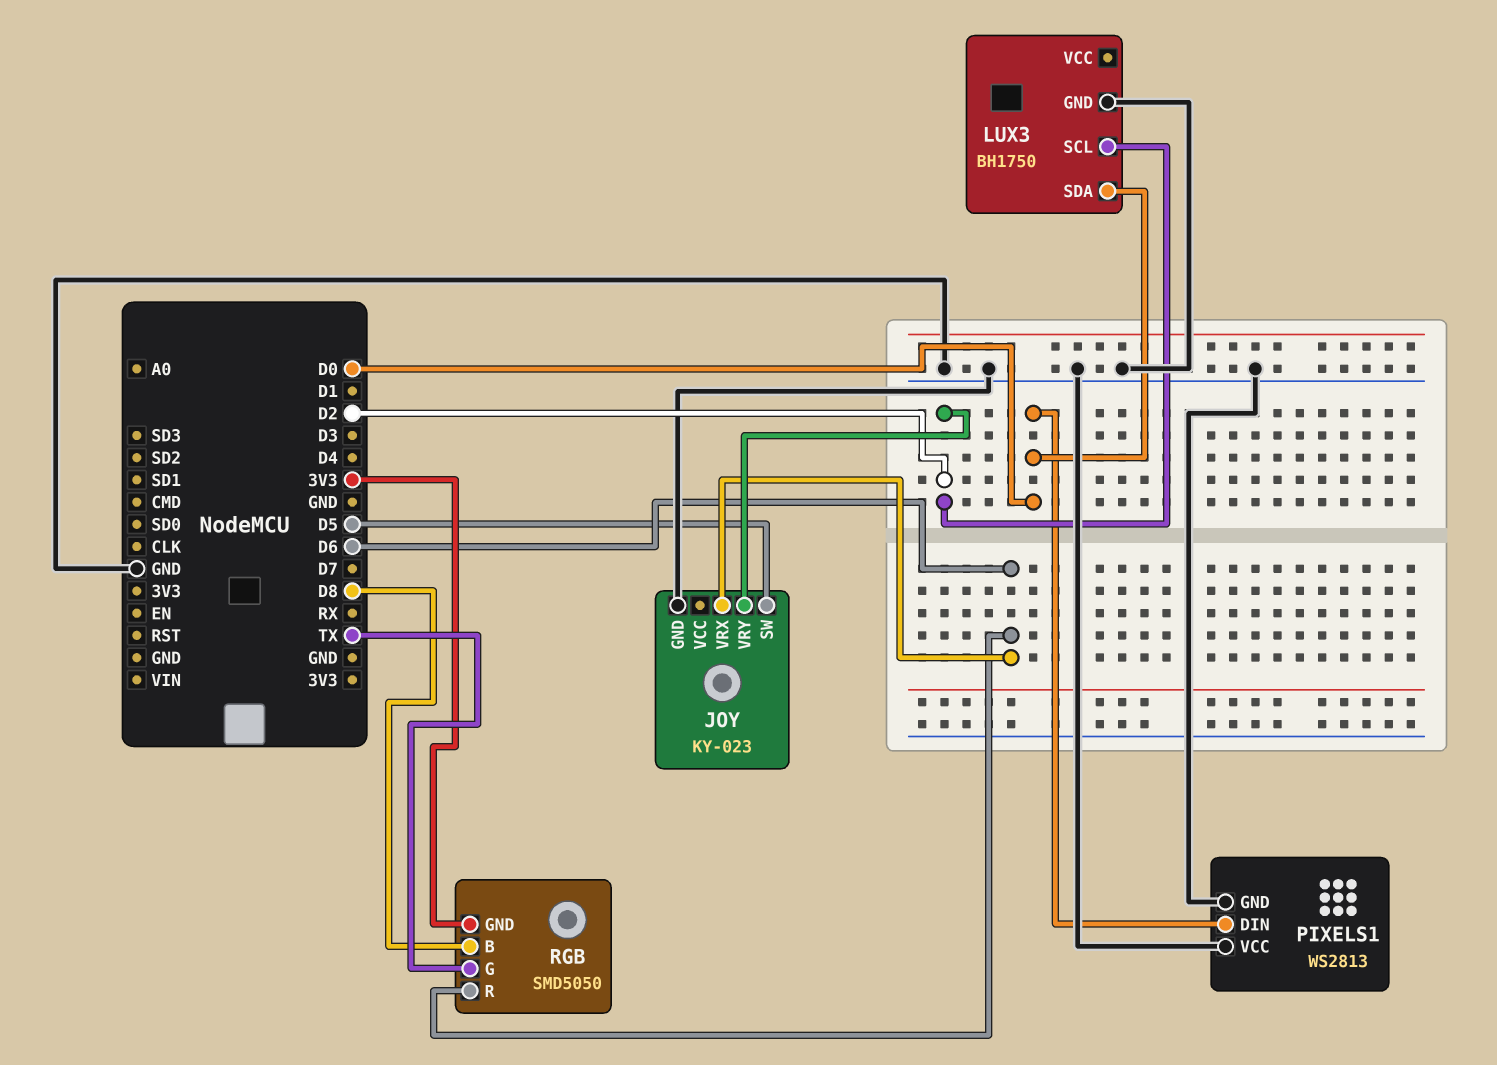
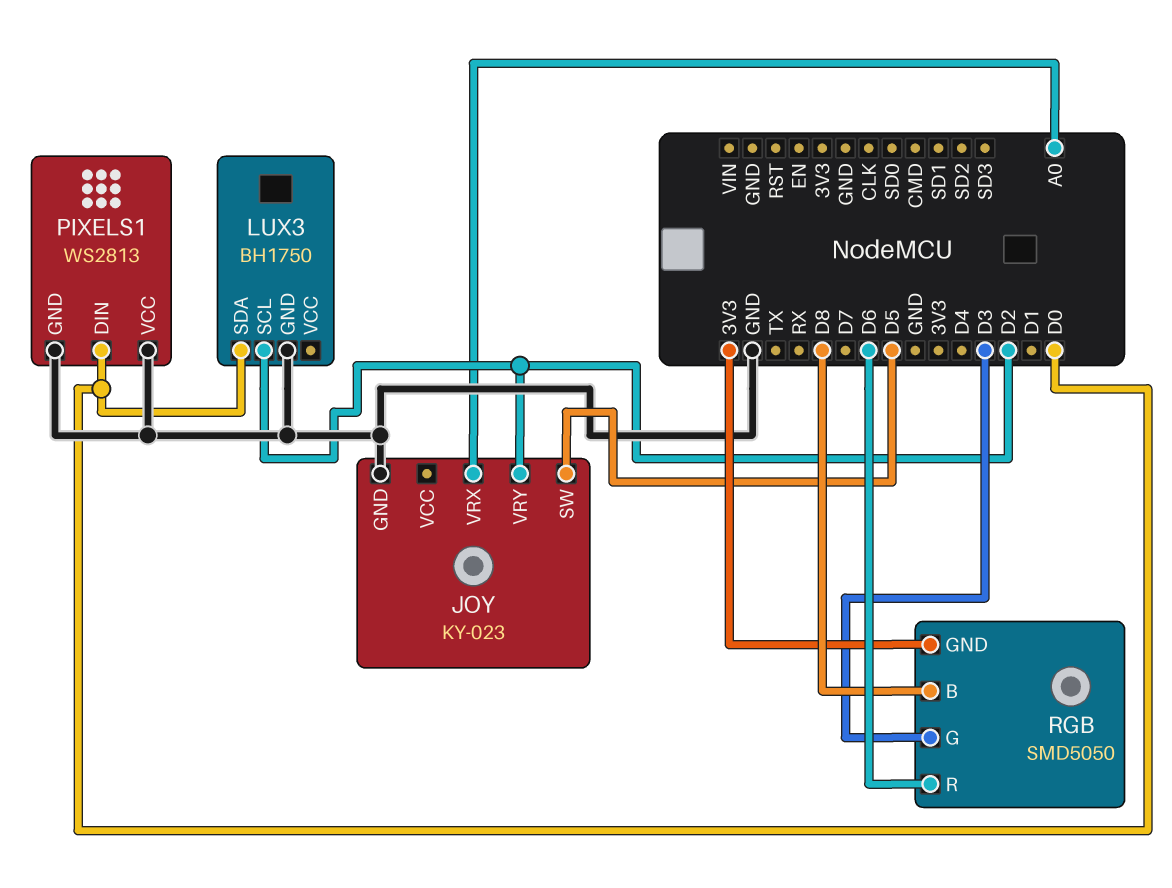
JOY pin VRX: D6 -> A0
RGB pin G: TX -> D3

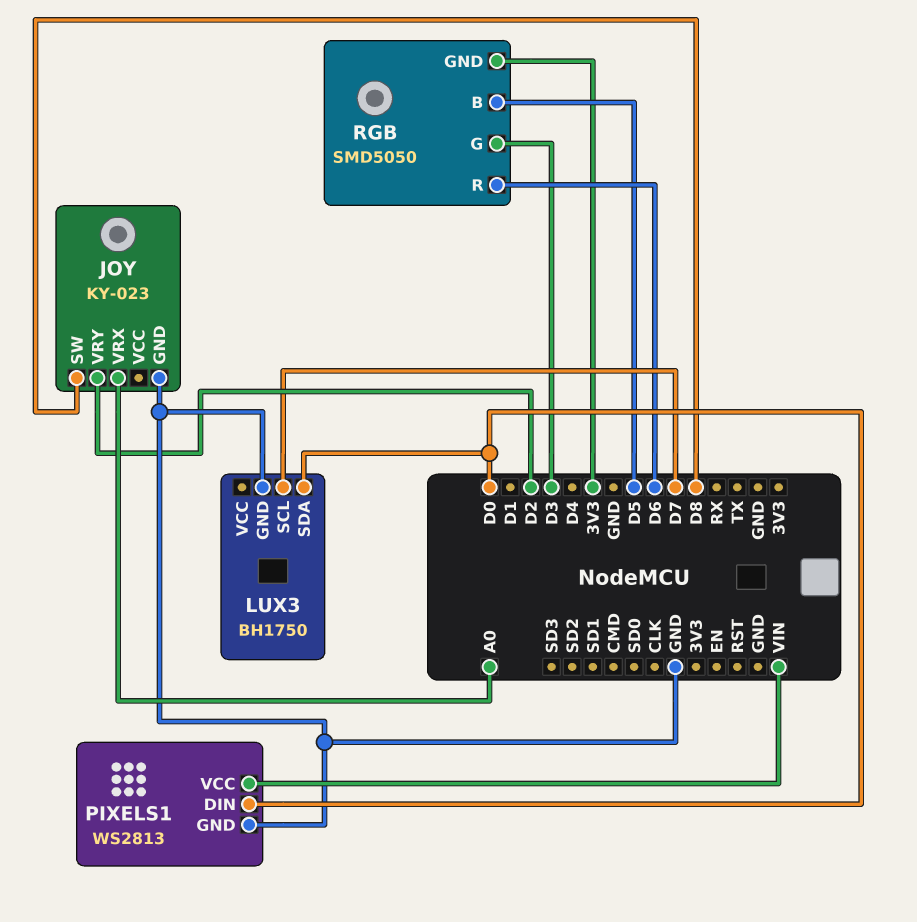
JOY pin SW: D5 -> D8
LUX3 pin SCL: D2 -> D7
PIXELS1 pin VCC: GND -> VIN
RGB pin B: D8 -> D5

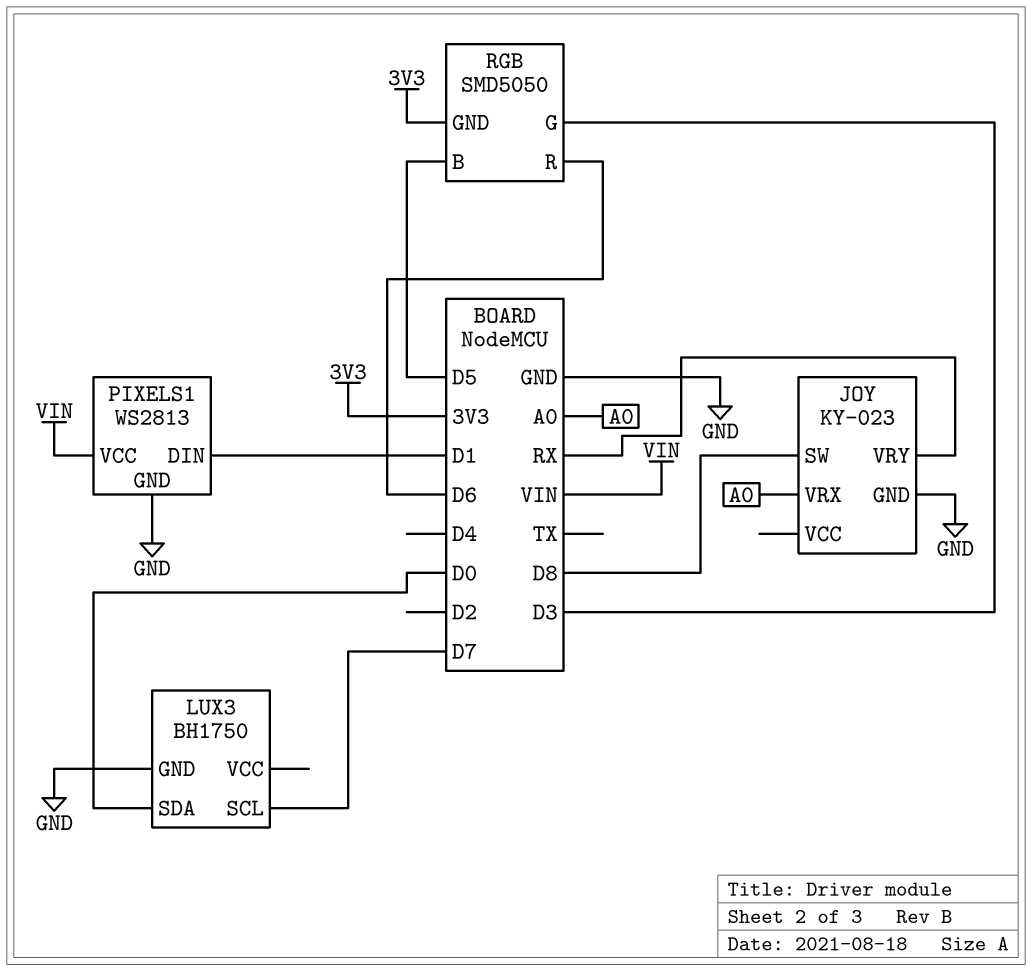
JOY pin VRY: D2 -> RX
PIXELS1 pin DIN: D0 -> D1

